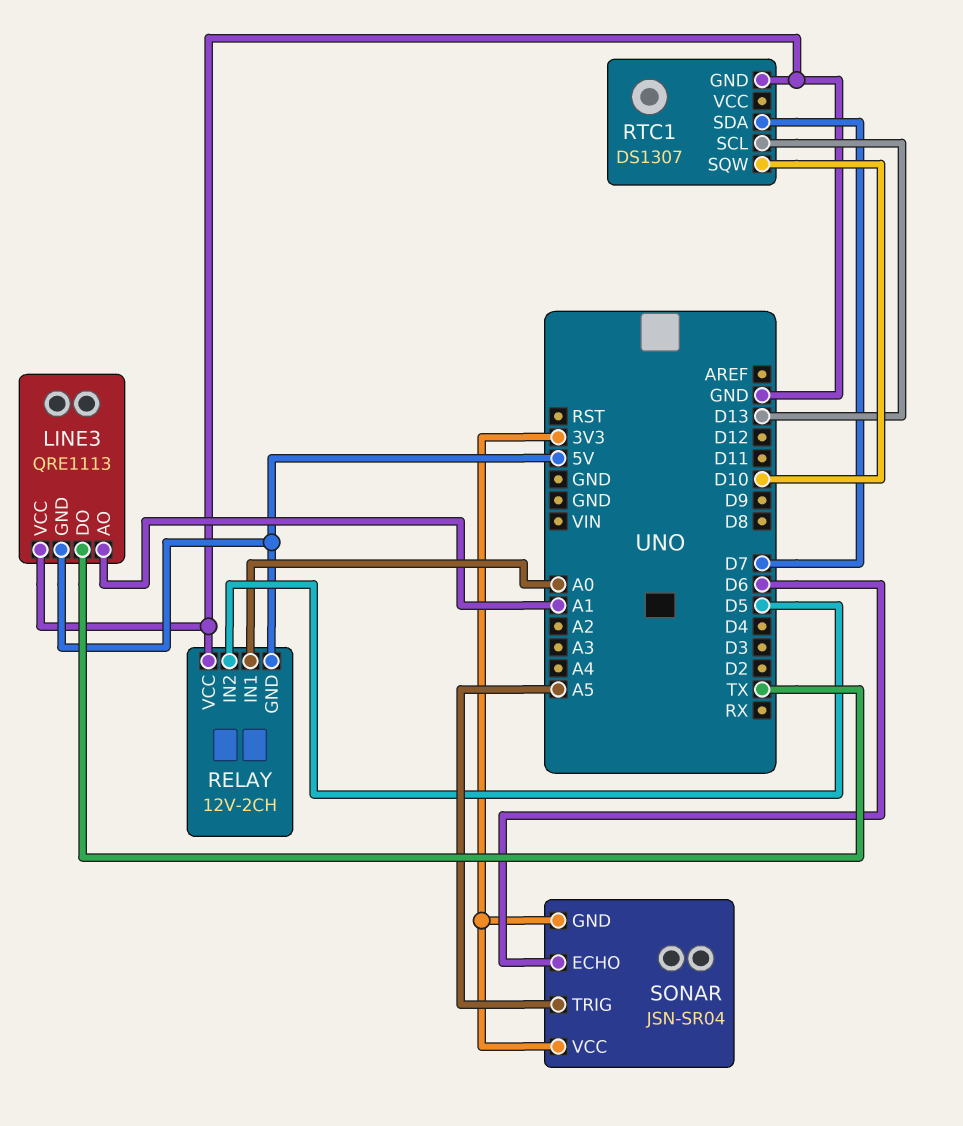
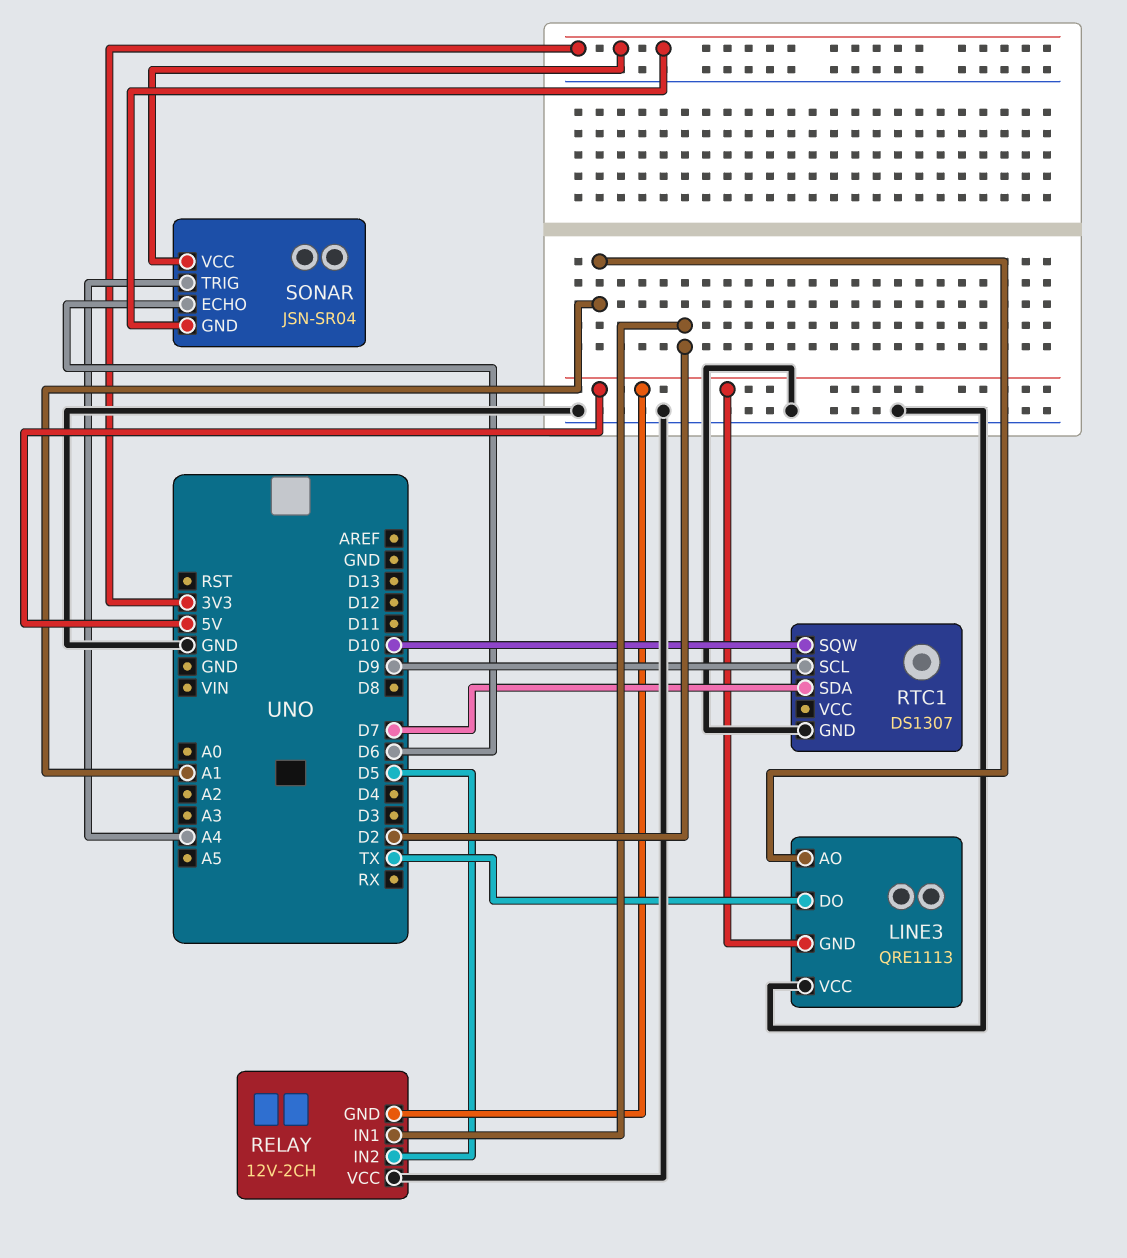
RELAY pin IN1: A0 -> D2
RTC1 pin SCL: D13 -> D9
SONAR pin TRIG: A5 -> A4

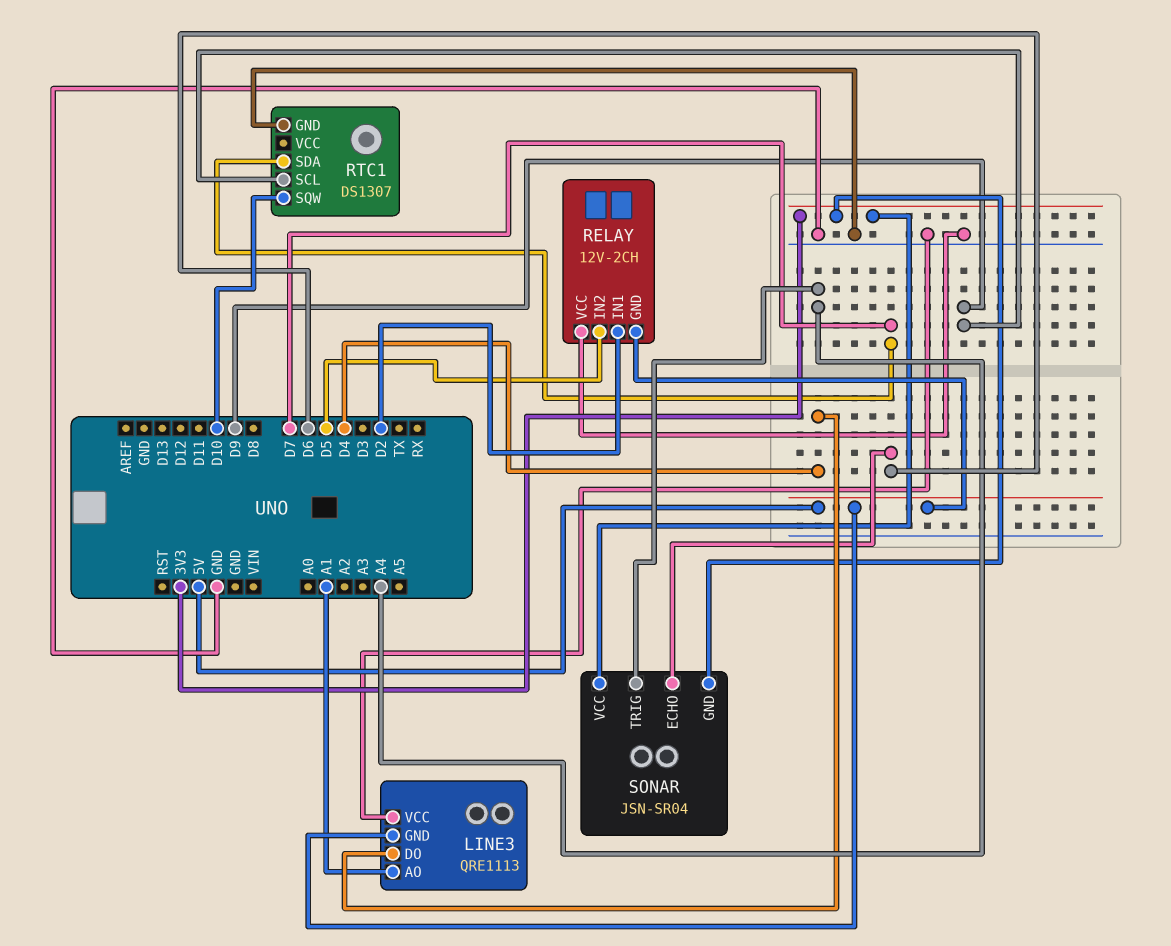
LINE3 pin DO: TX -> D4

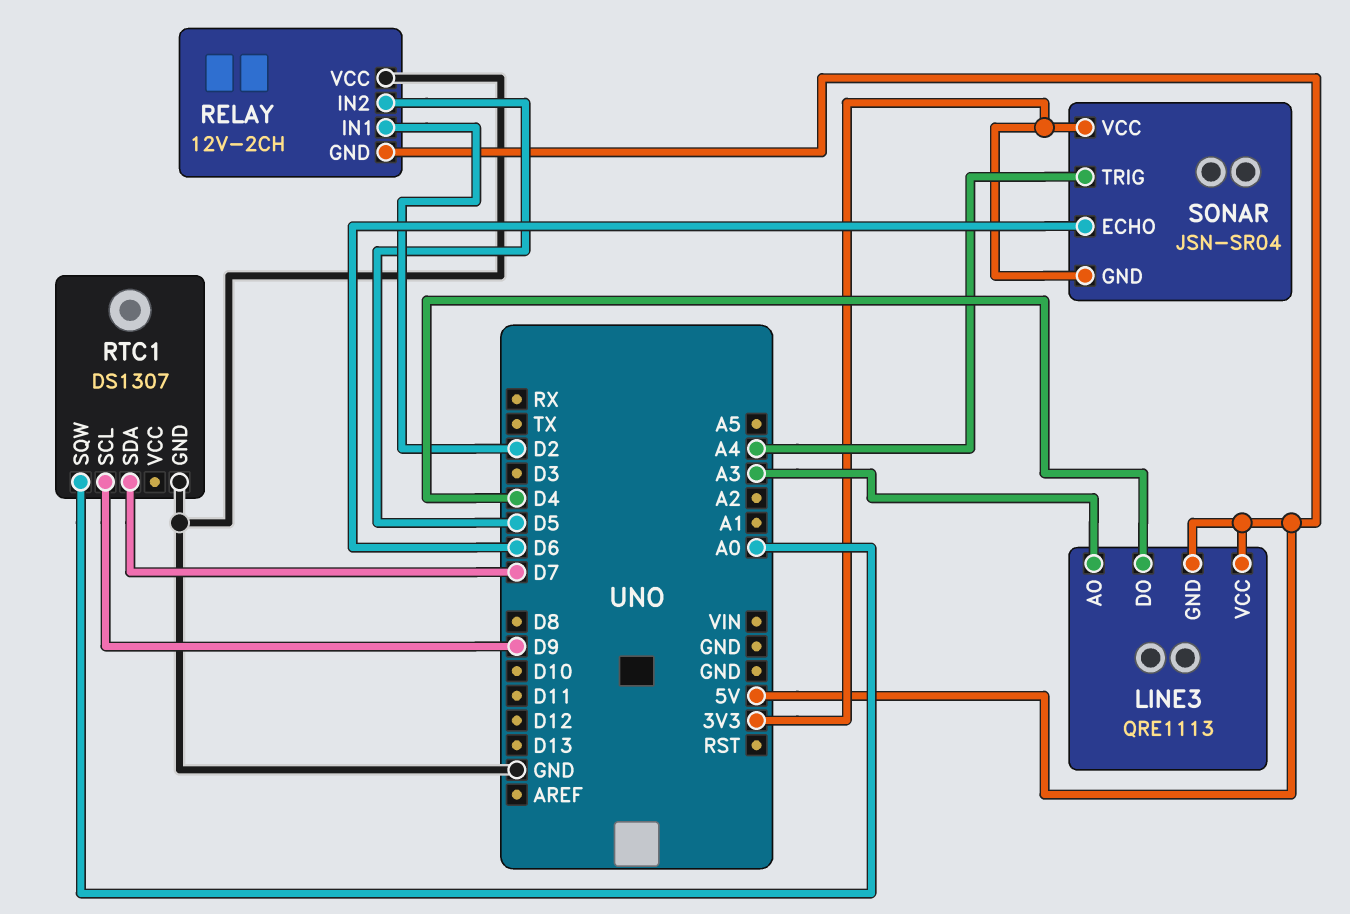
LINE3 pin AO: A1 -> A3
LINE3 pin VCC: GND -> 5V
RTC1 pin SQW: D10 -> A0

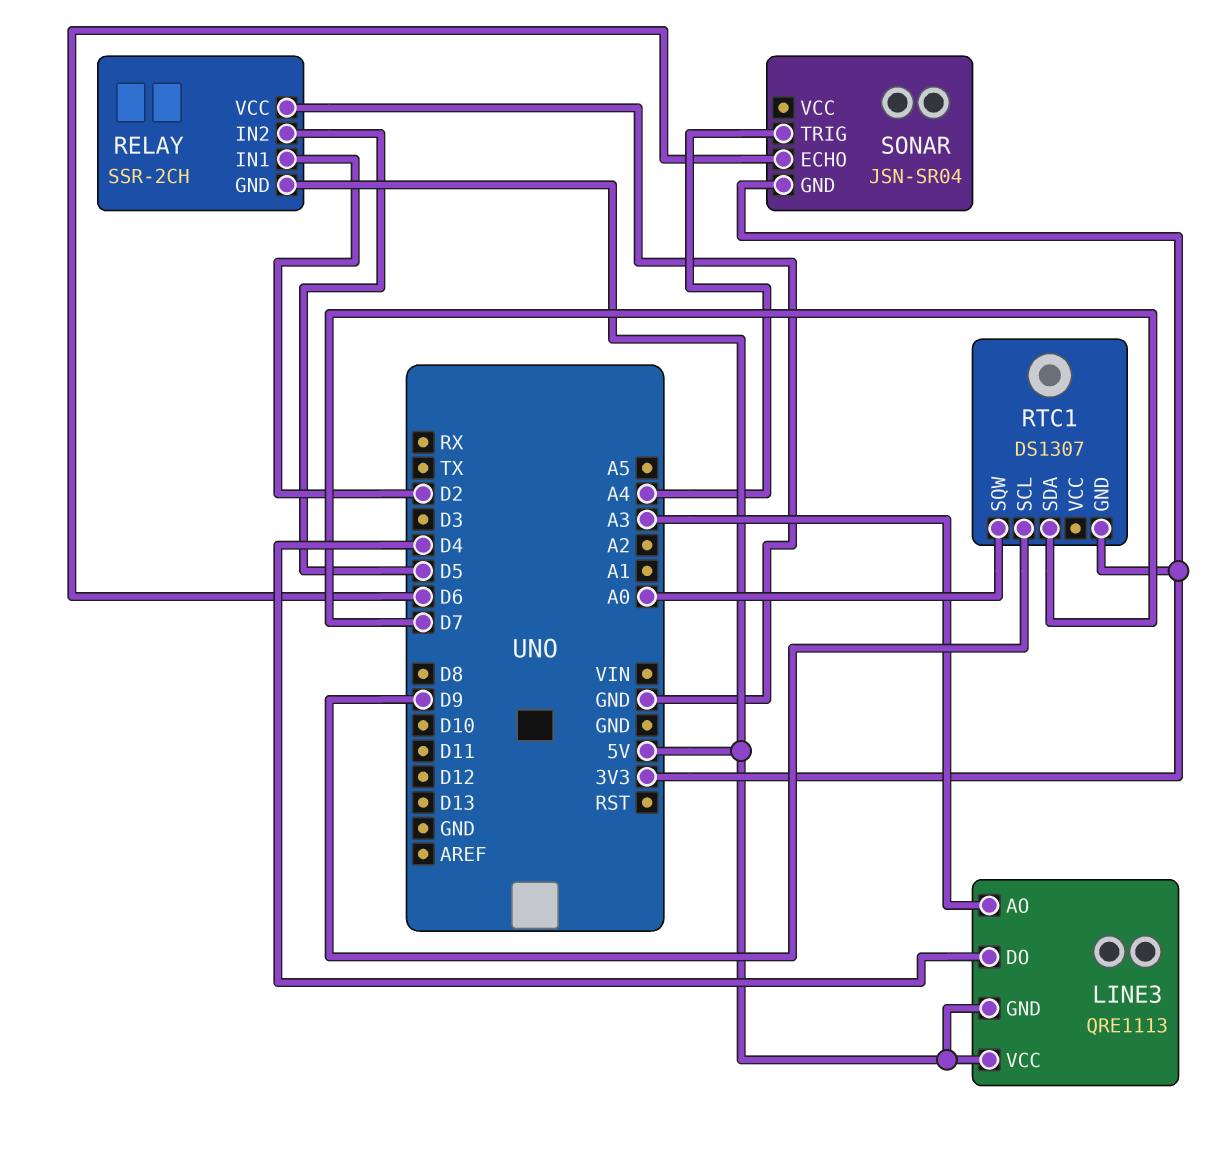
RELAY: 12V-2CH -> SSR-2CH
RTC1 pin GND: GND -> 3V3
SONAR pin VCC: 3V3 -> none

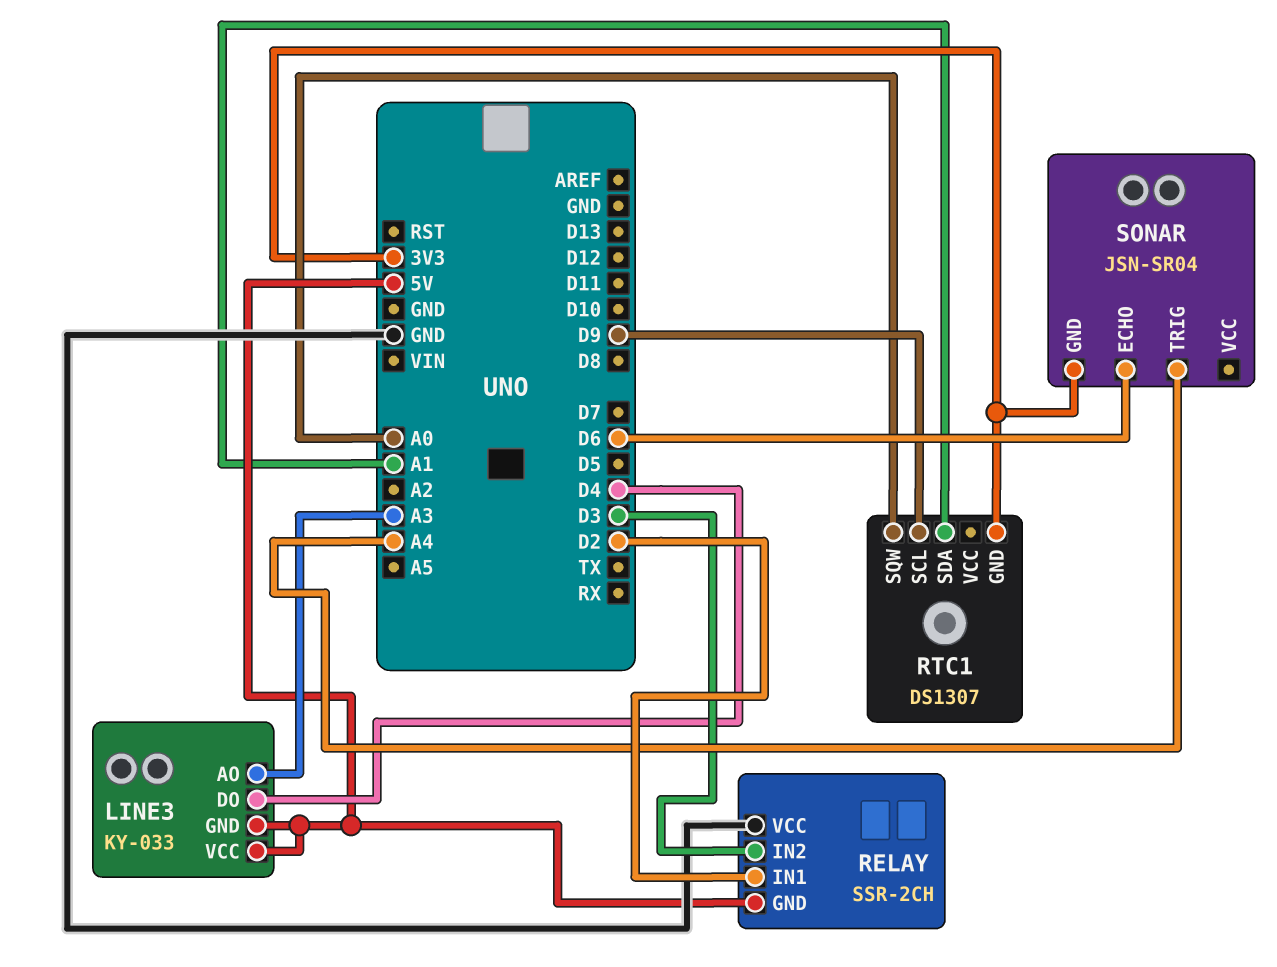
LINE3: QRE1113 -> KY-033
RELAY pin IN2: D5 -> D3
RTC1 pin SDA: D7 -> A1

